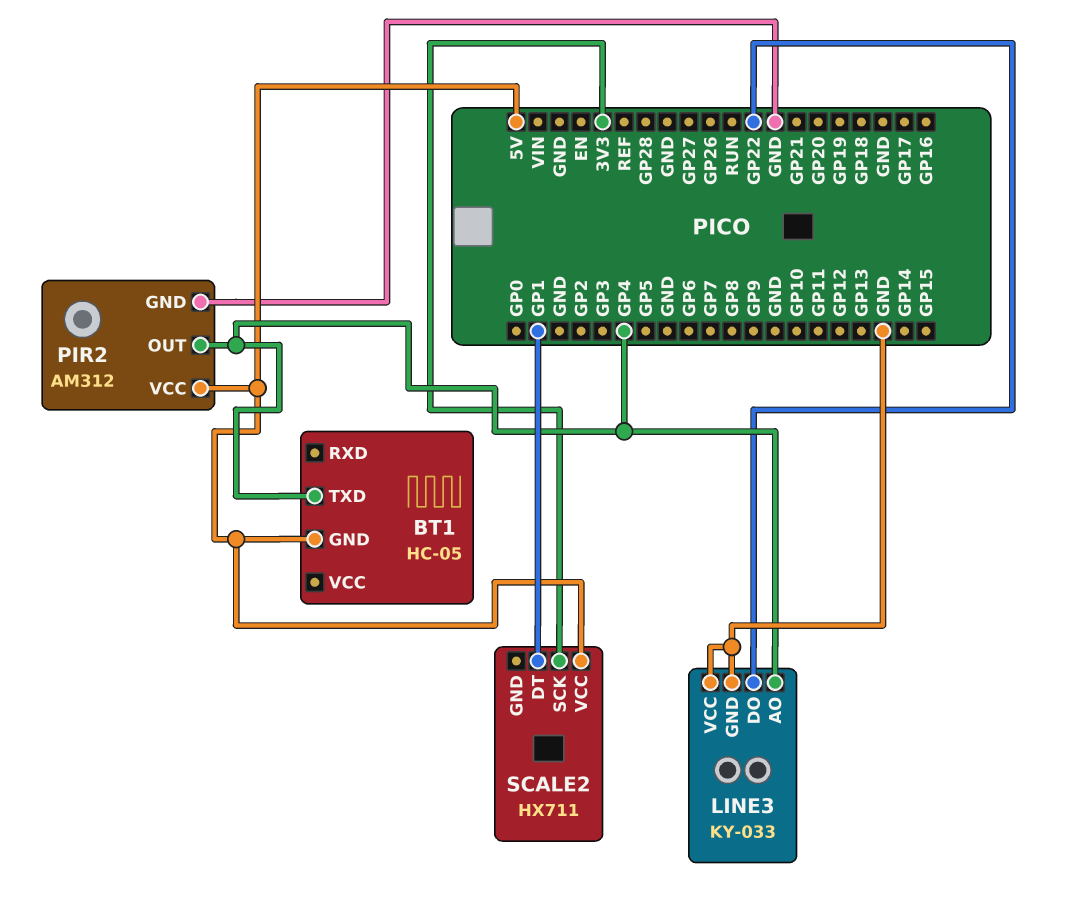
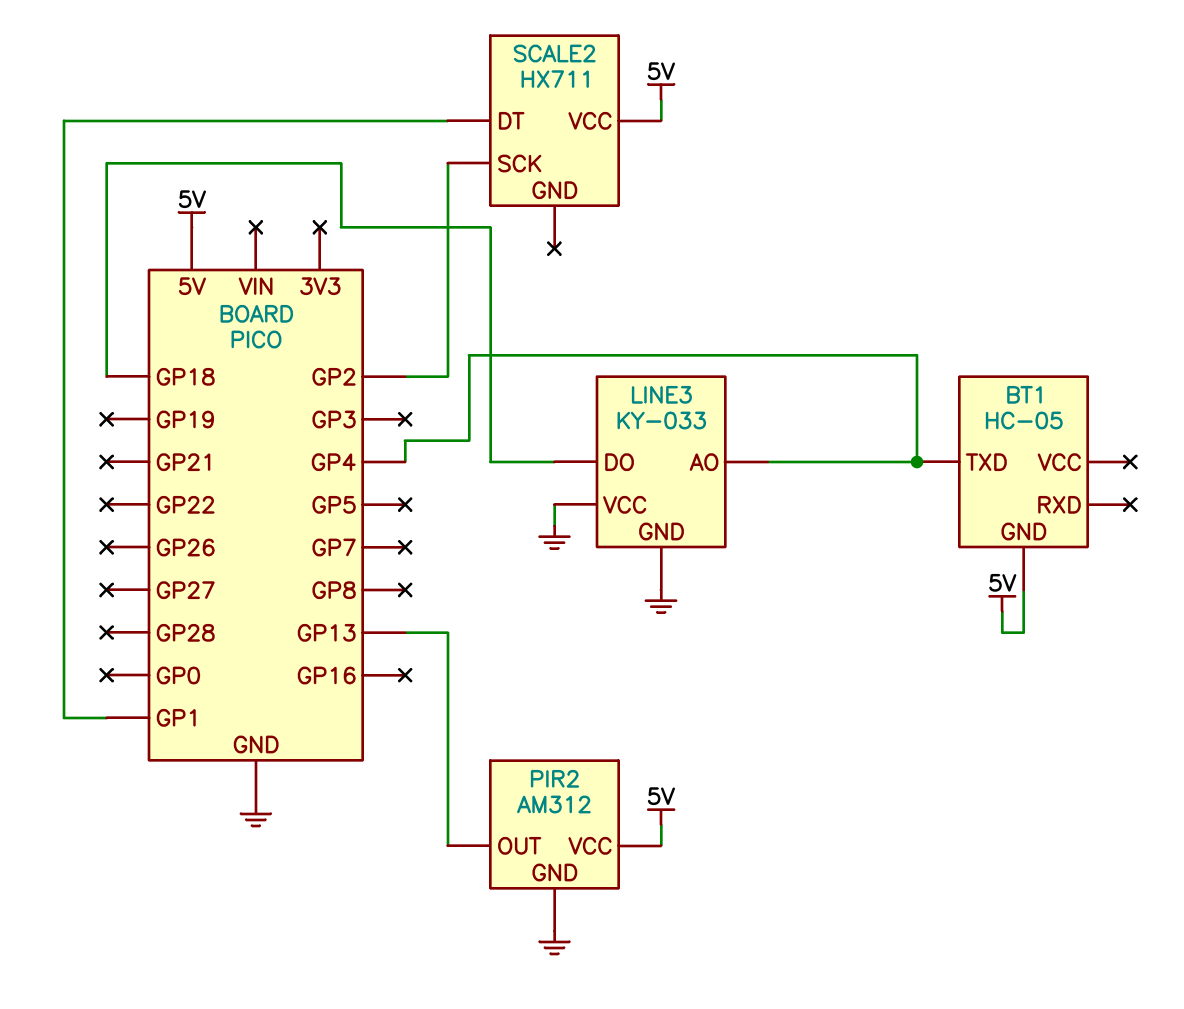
LINE3 pin DO: GP22 -> GP18
PIR2 pin OUT: GP4 -> GP13
SCALE2 pin SCK: 3V3 -> GP2

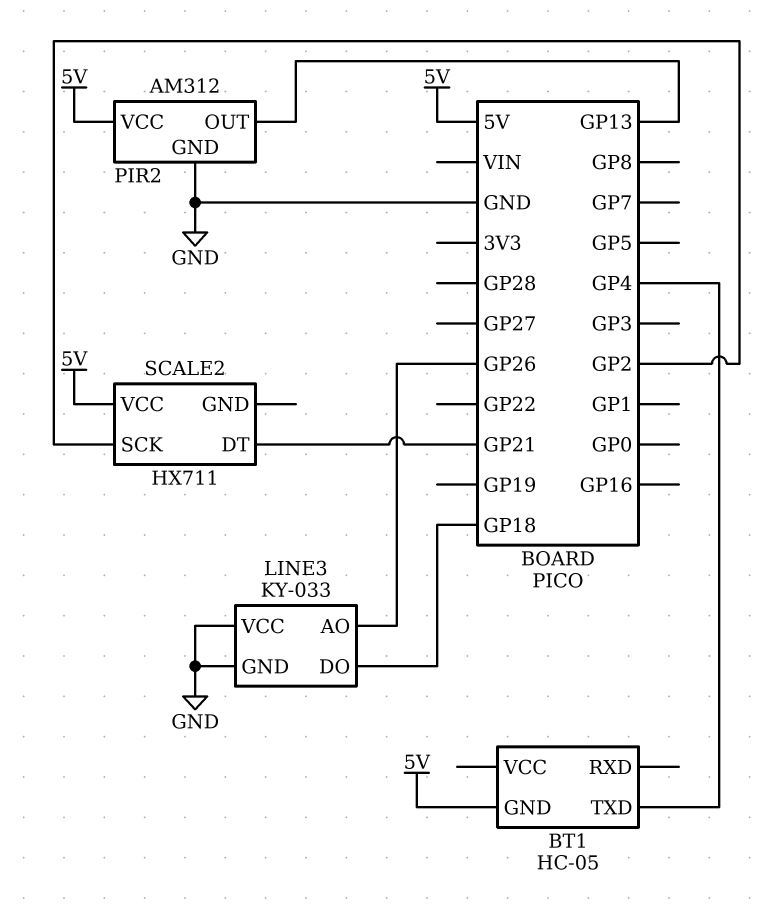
LINE3 pin AO: GP4 -> GP26
SCALE2 pin DT: GP1 -> GP21

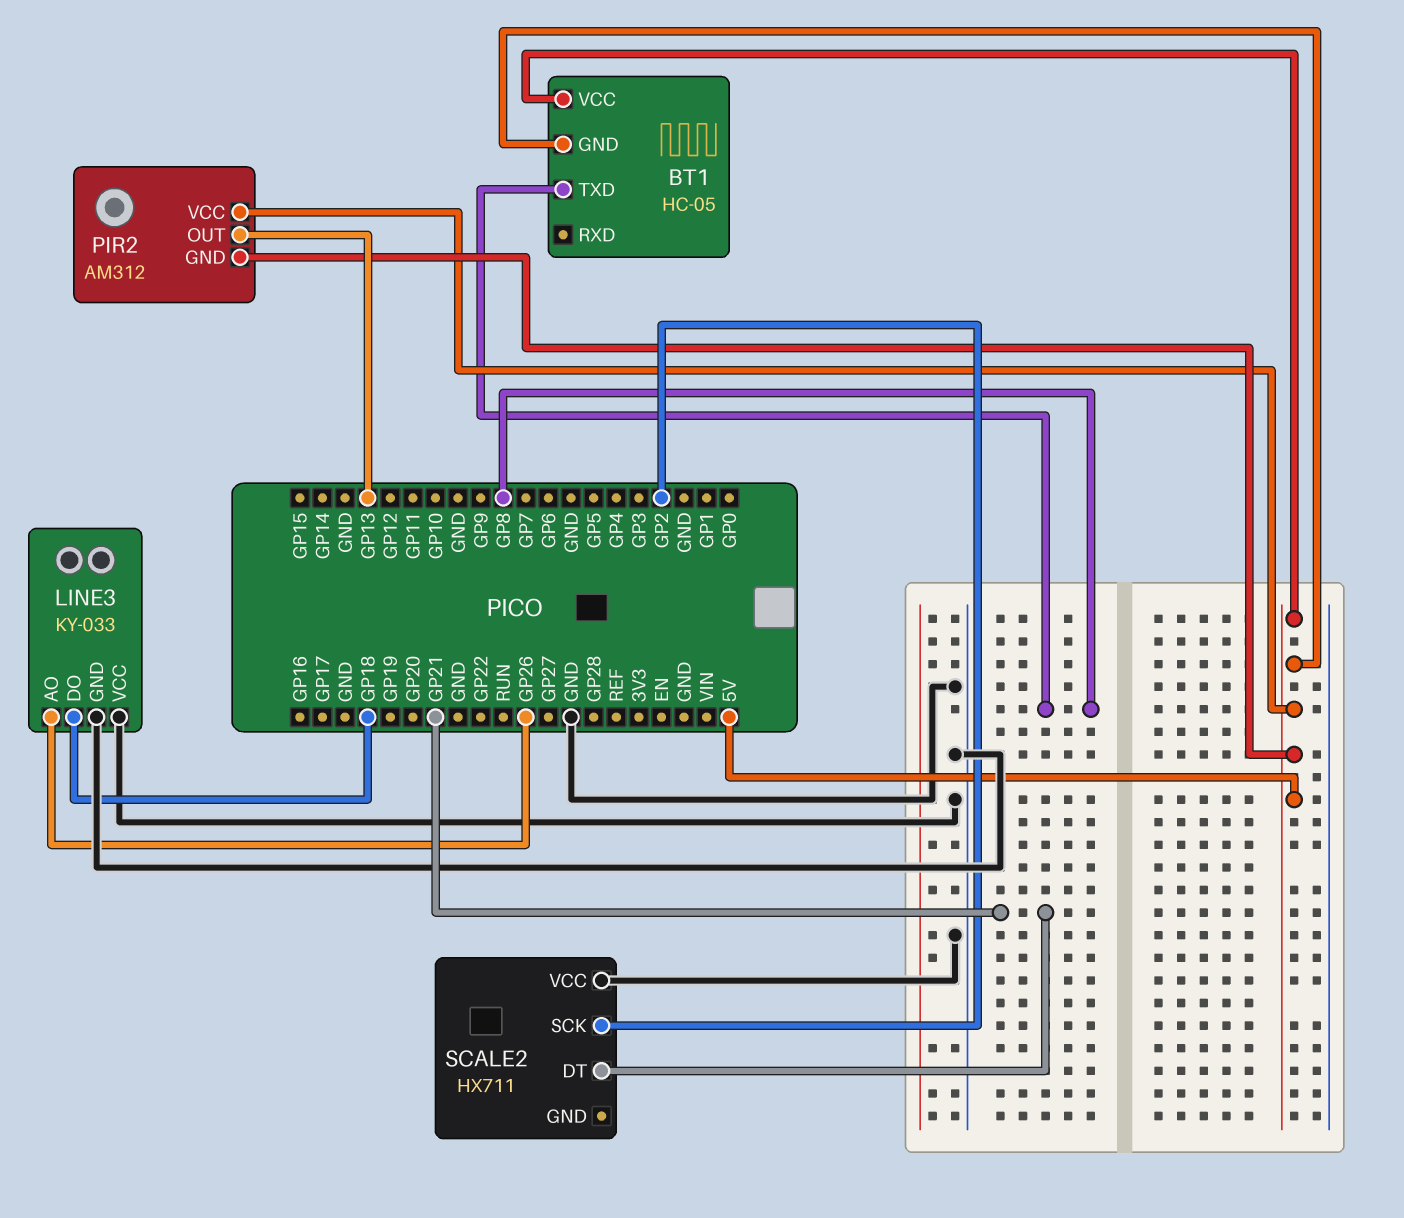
BT1 pin TXD: GP4 -> GP8
BT1 pin VCC: none -> 5V
PIR2 pin GND: GND -> 5V
SCALE2 pin VCC: 5V -> GND

